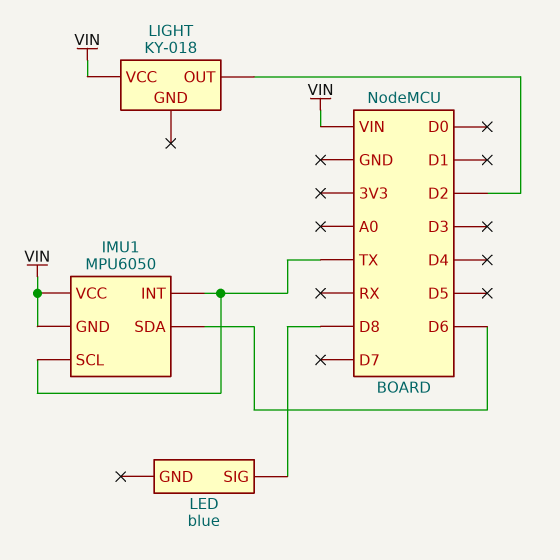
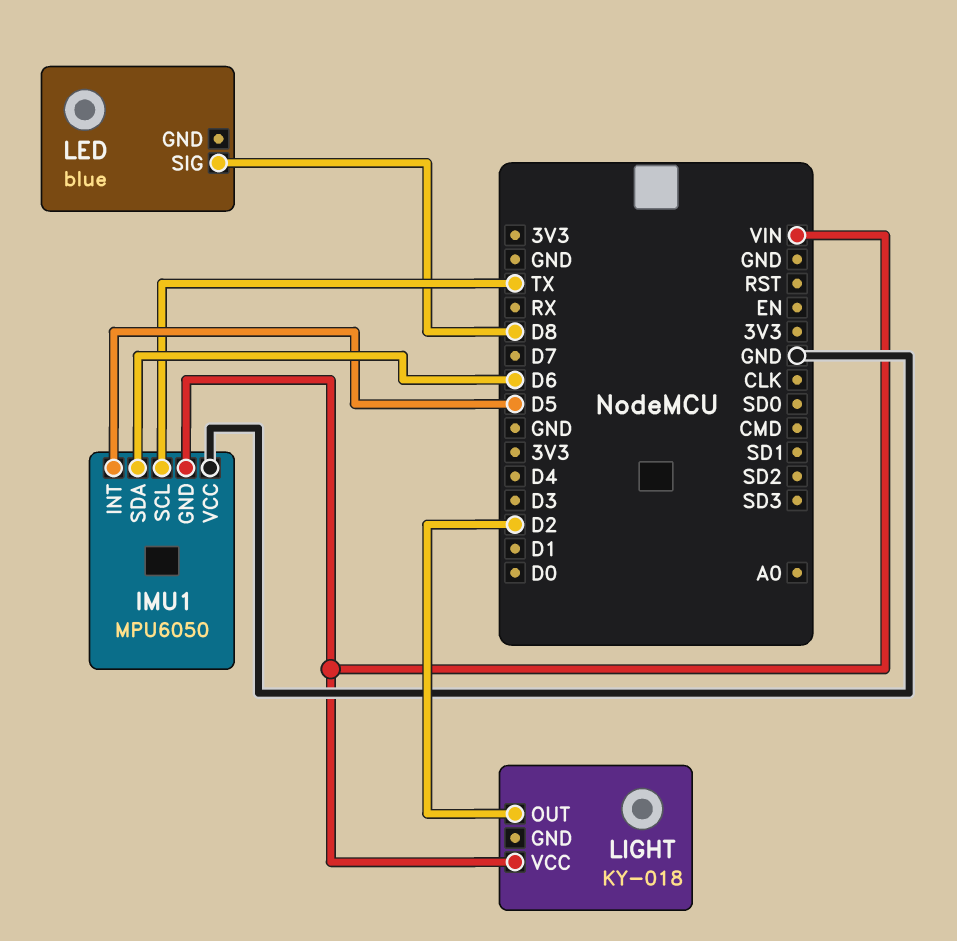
IMU1 pin INT: TX -> D5
IMU1 pin VCC: VIN -> GND

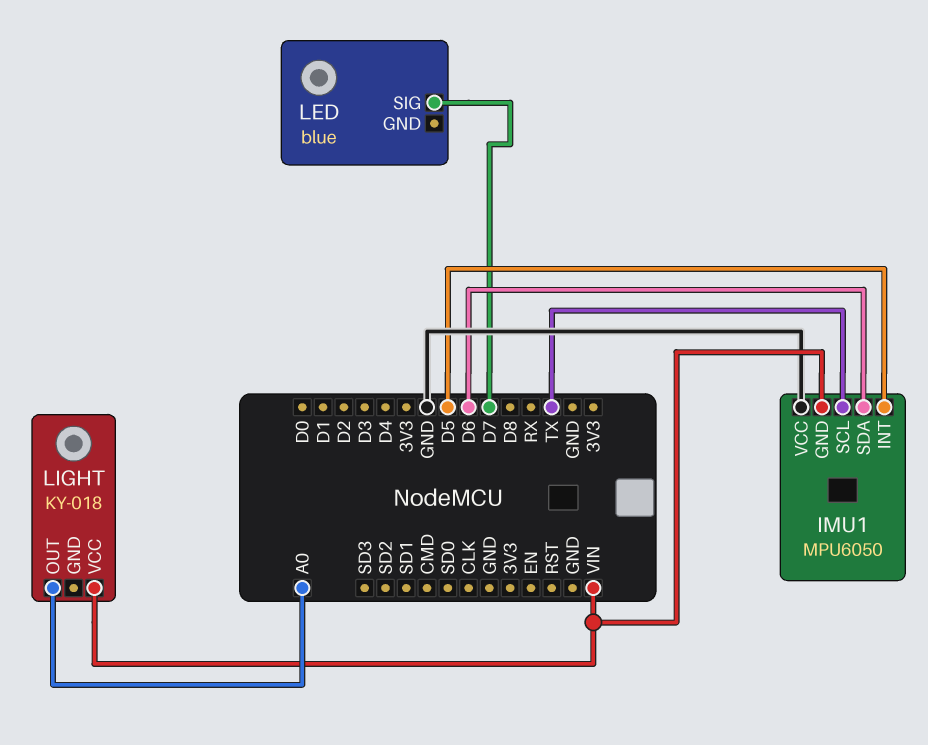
LED pin SIG: D8 -> D7
LIGHT pin OUT: D2 -> A0

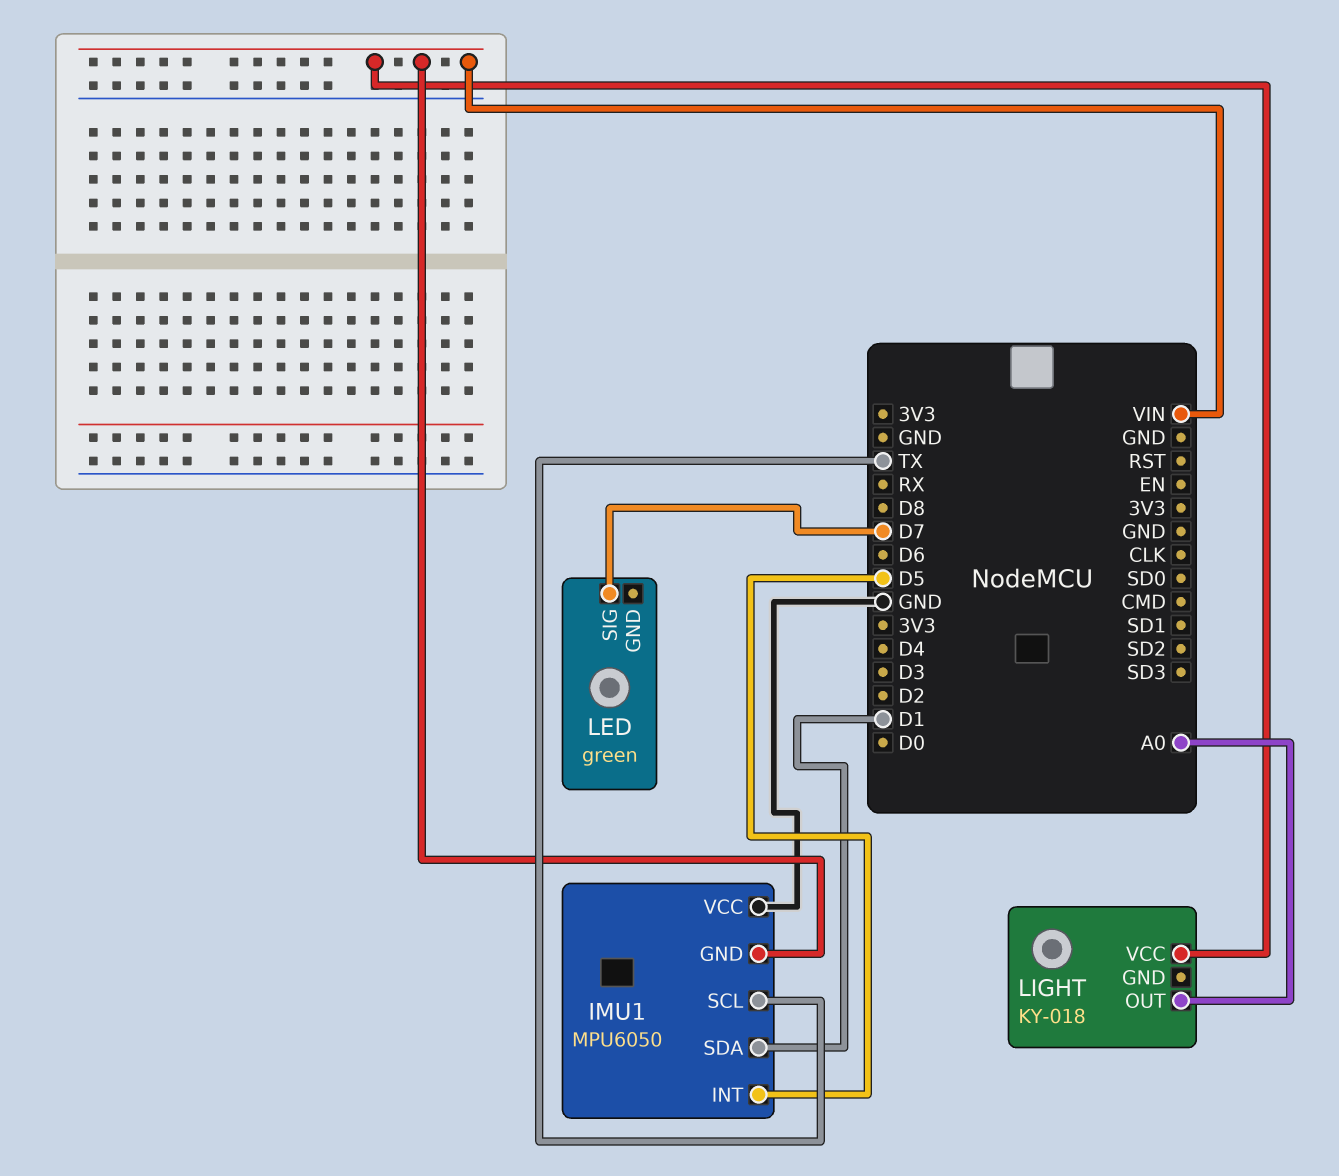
IMU1 pin SDA: D6 -> D1
LED: blue -> green

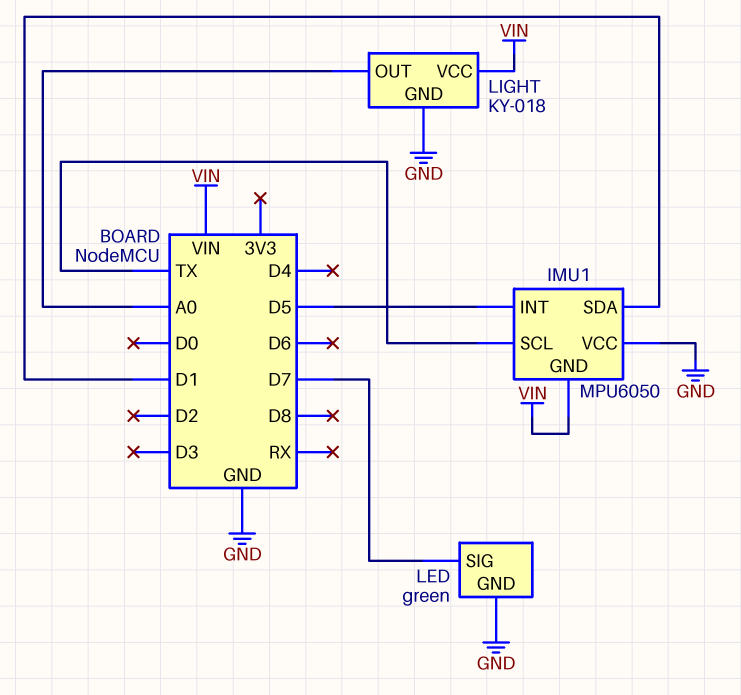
LED pin GND: none -> GND
LIGHT pin GND: none -> GND

